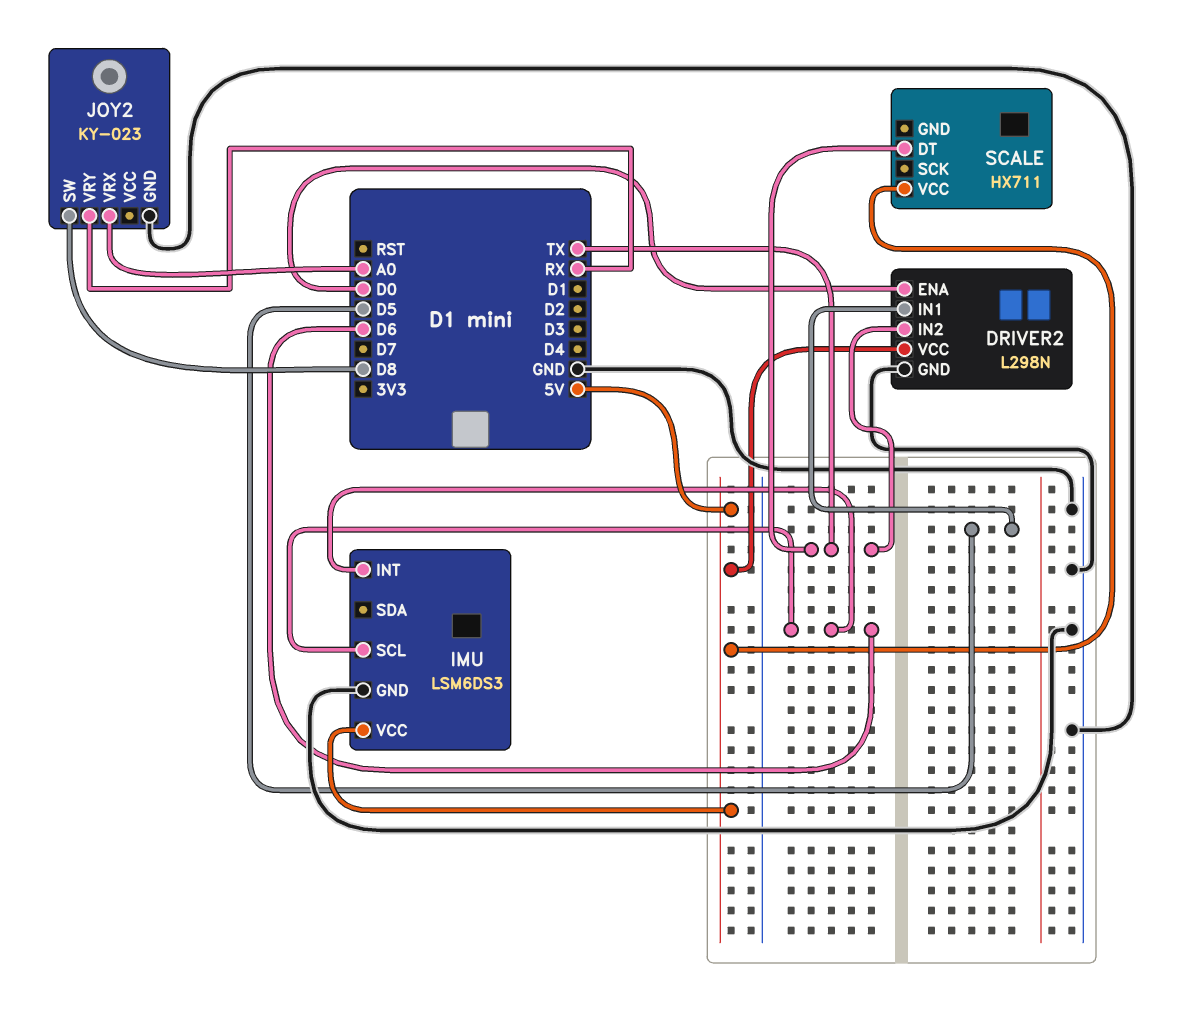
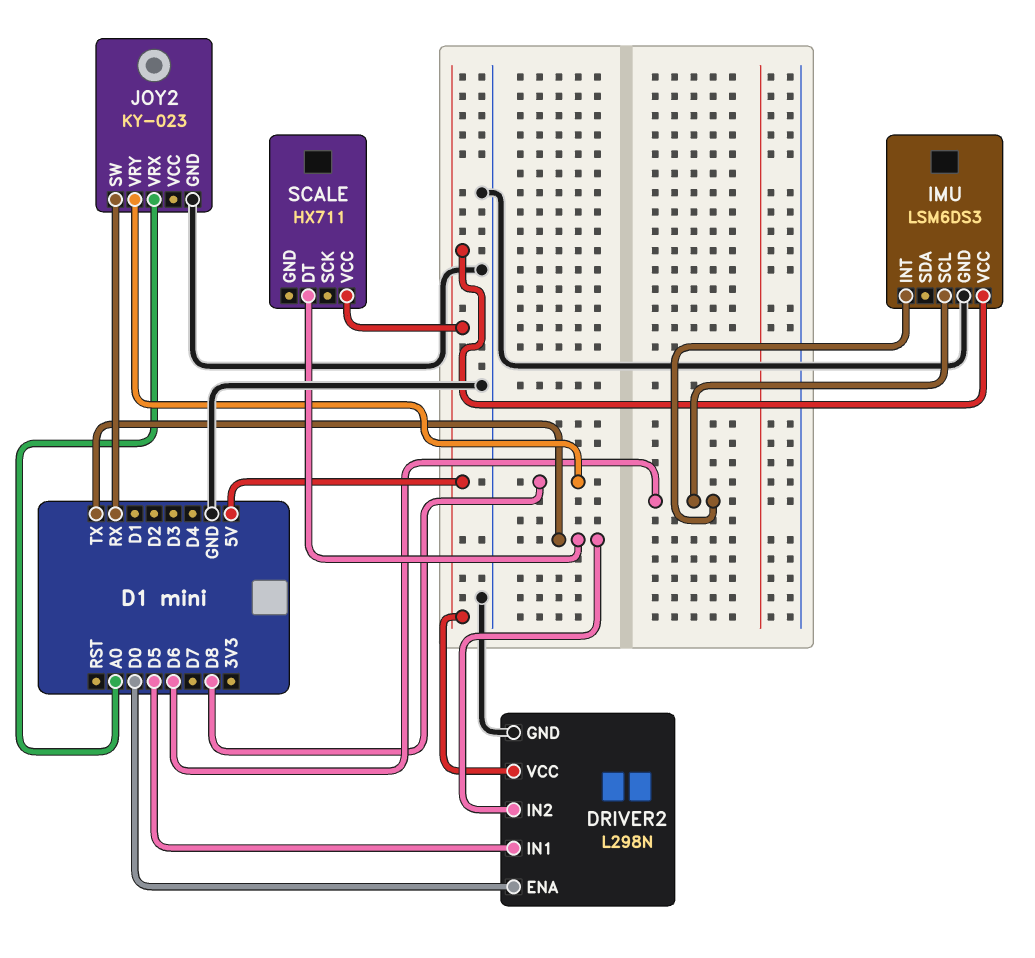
JOY2 pin SW: D8 -> RX
JOY2 pin VRY: RX -> D8

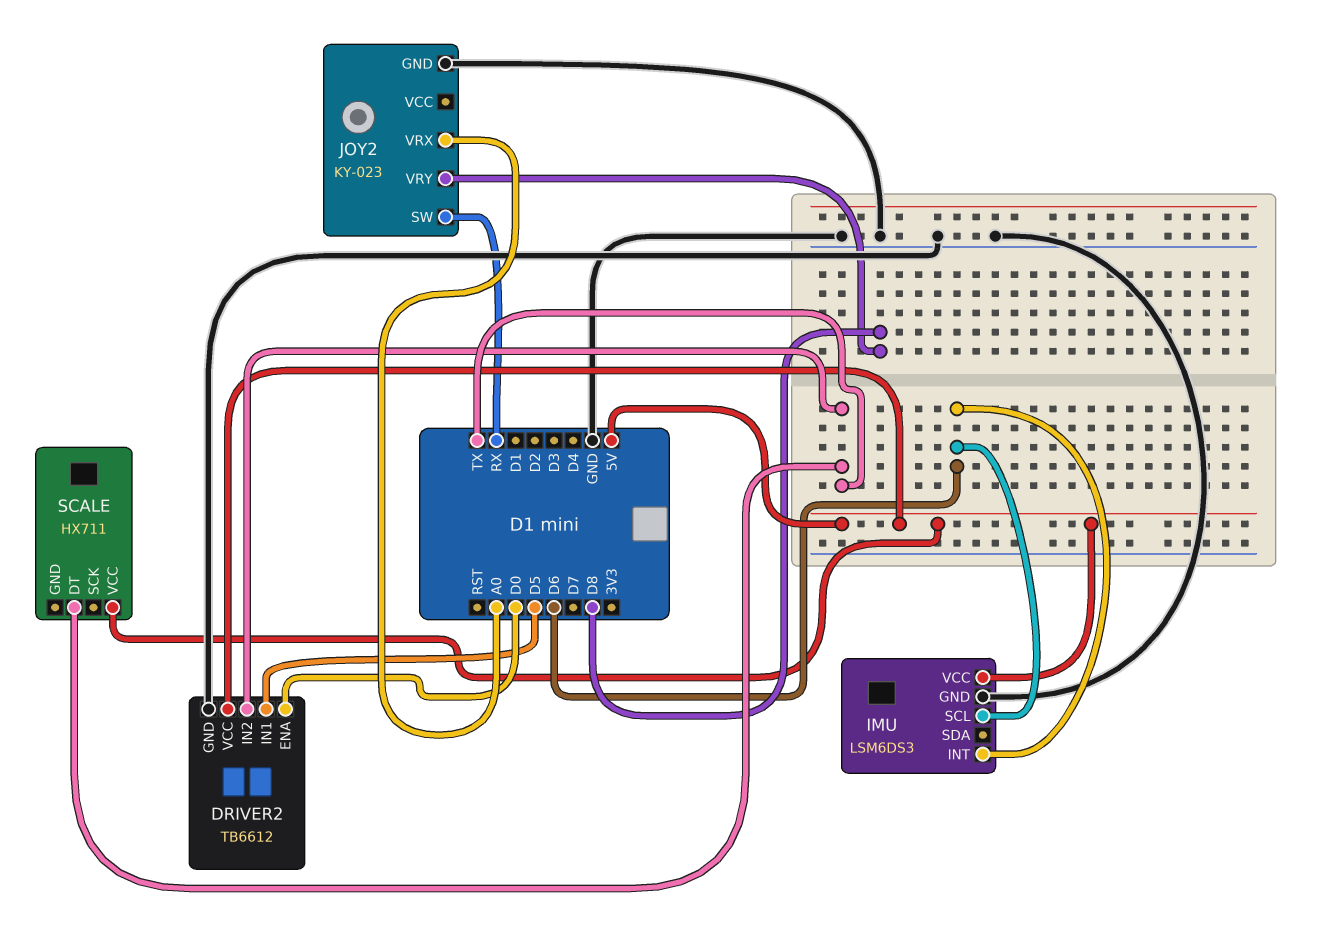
DRIVER2: L298N -> TB6612

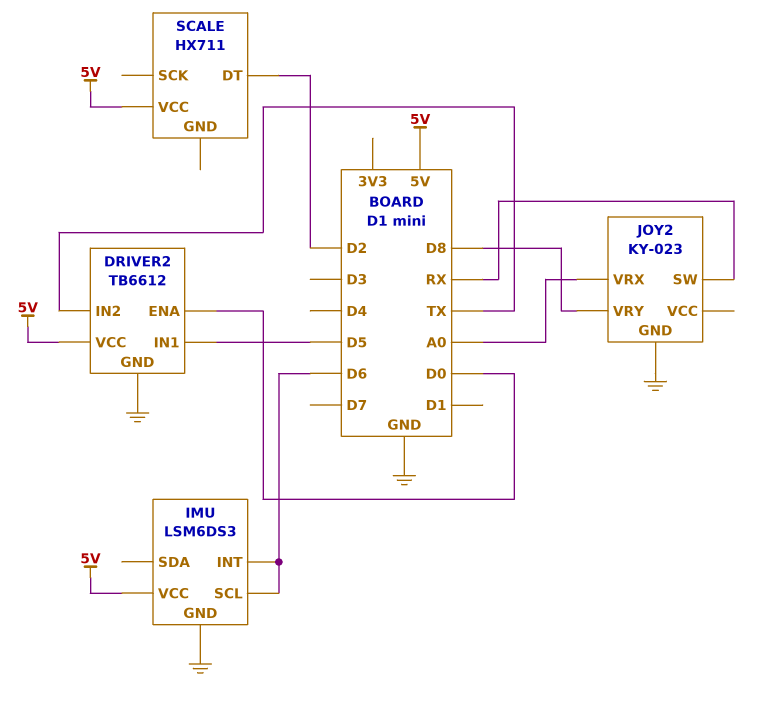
SCALE pin DT: TX -> D2

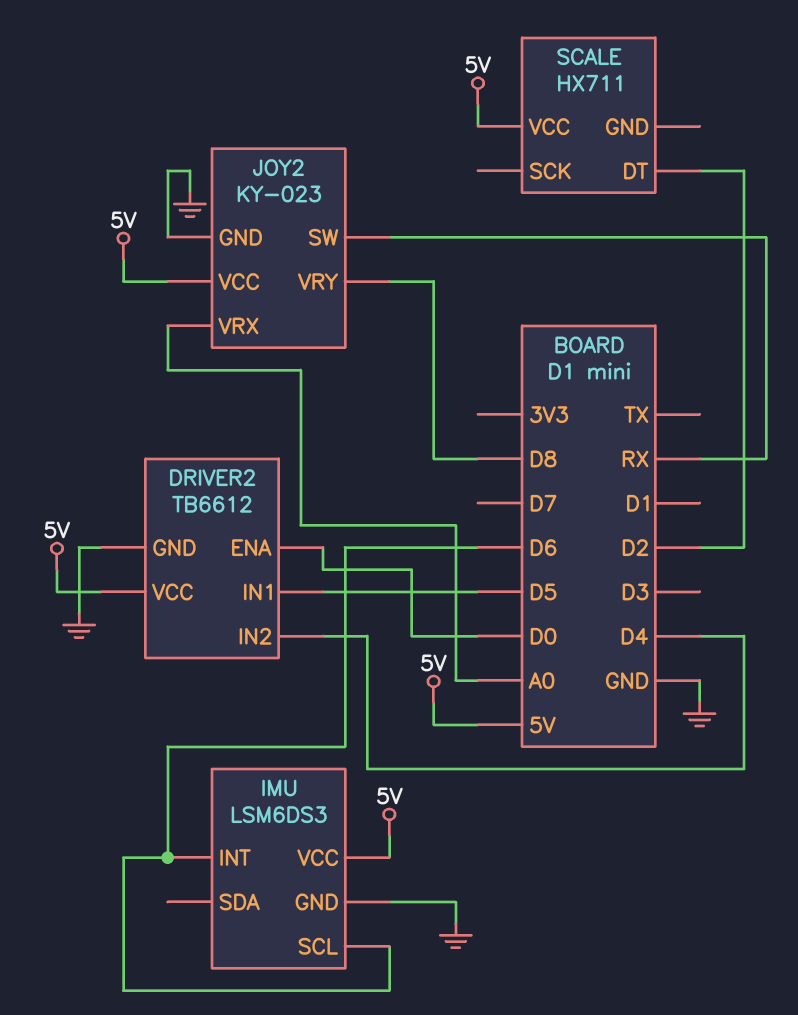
DRIVER2 pin IN2: TX -> D4
JOY2 pin VCC: none -> 5V

